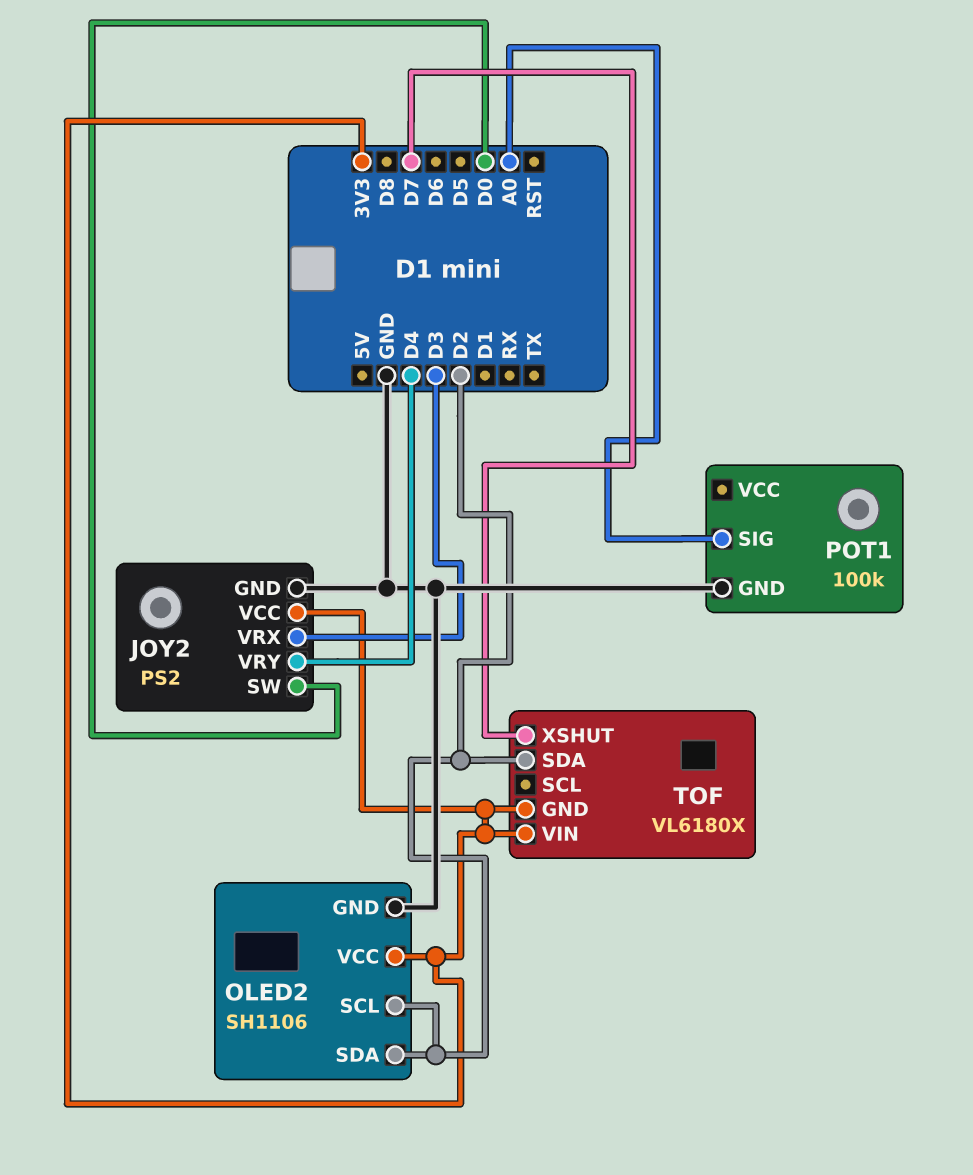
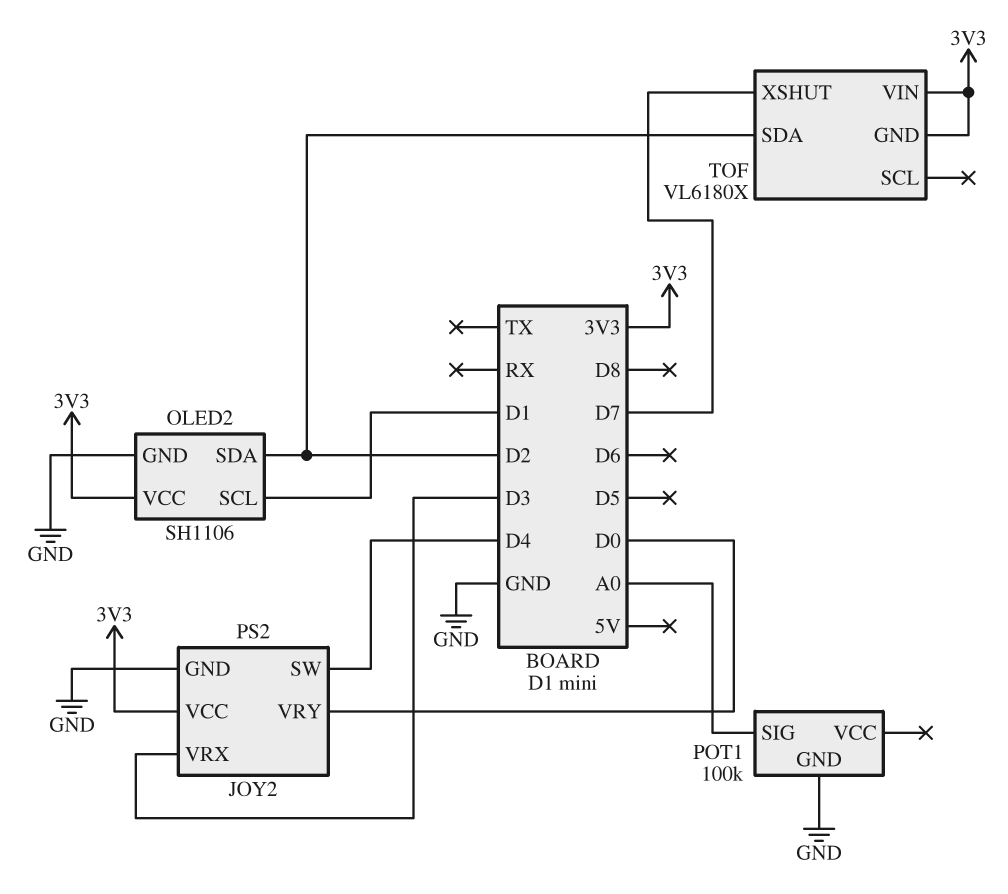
JOY2 pin SW: D0 -> D4
JOY2 pin VRY: D4 -> D0
OLED2 pin SCL: D2 -> D1

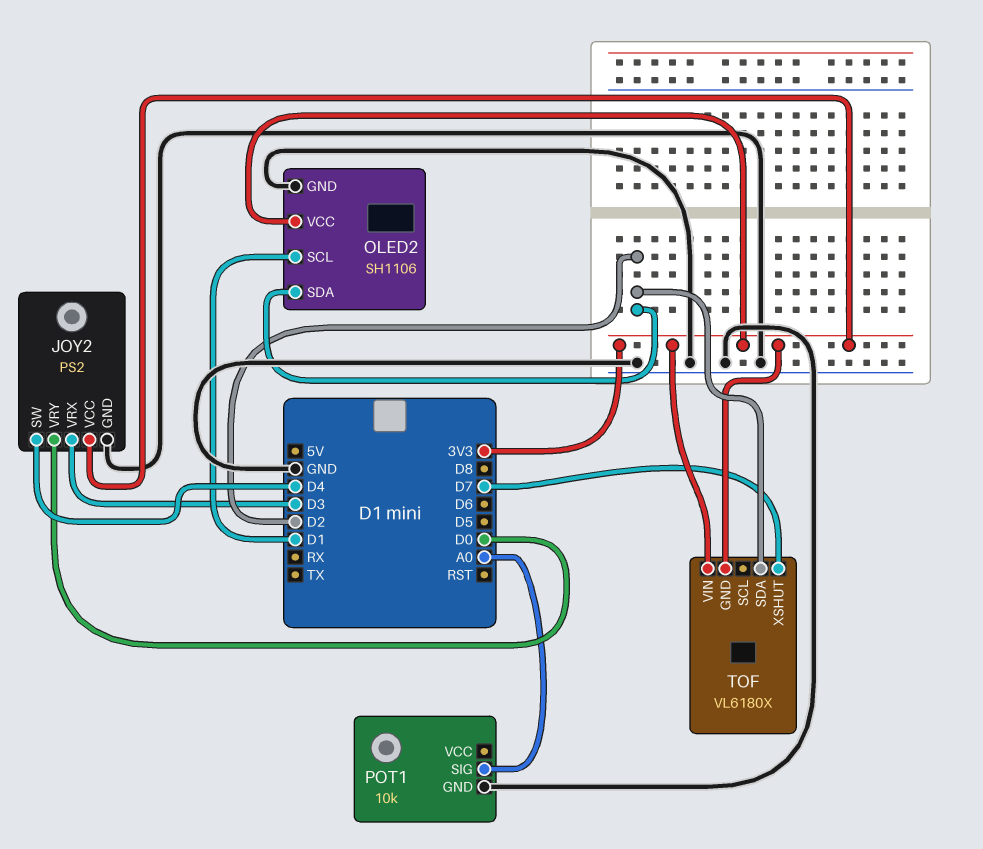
POT1: 100k -> 10k

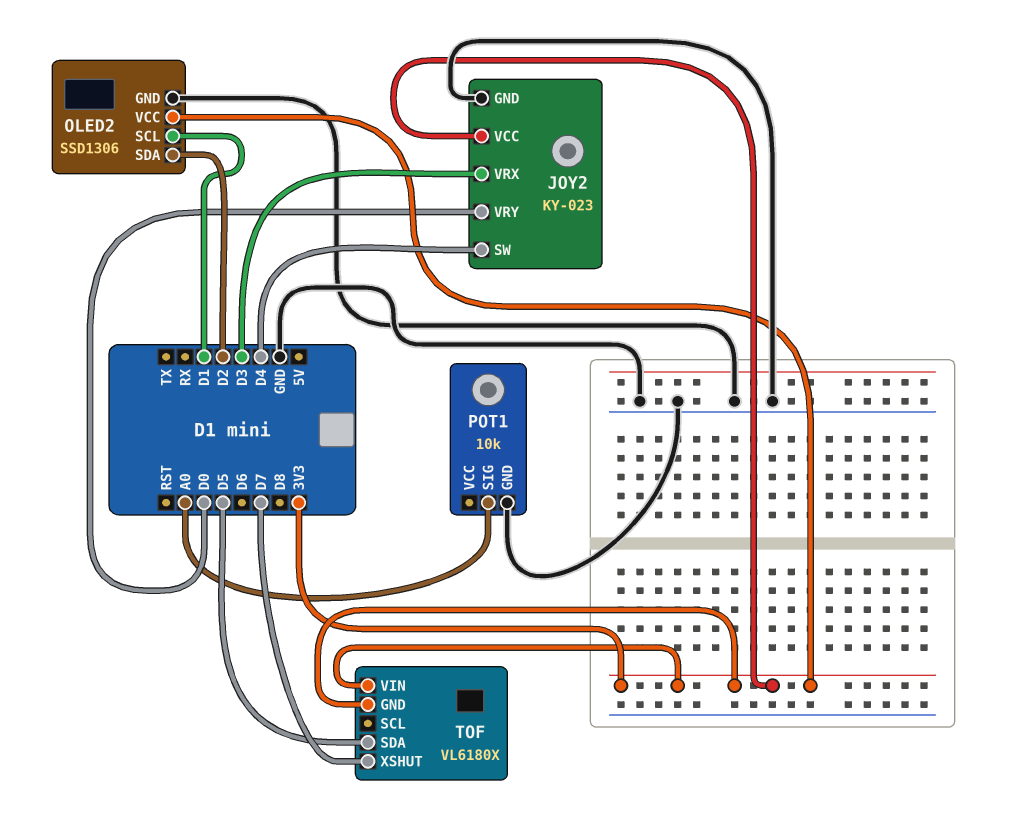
JOY2: PS2 -> KY-023
OLED2: SH1106 -> SSD1306
TOF pin SDA: D2 -> D5

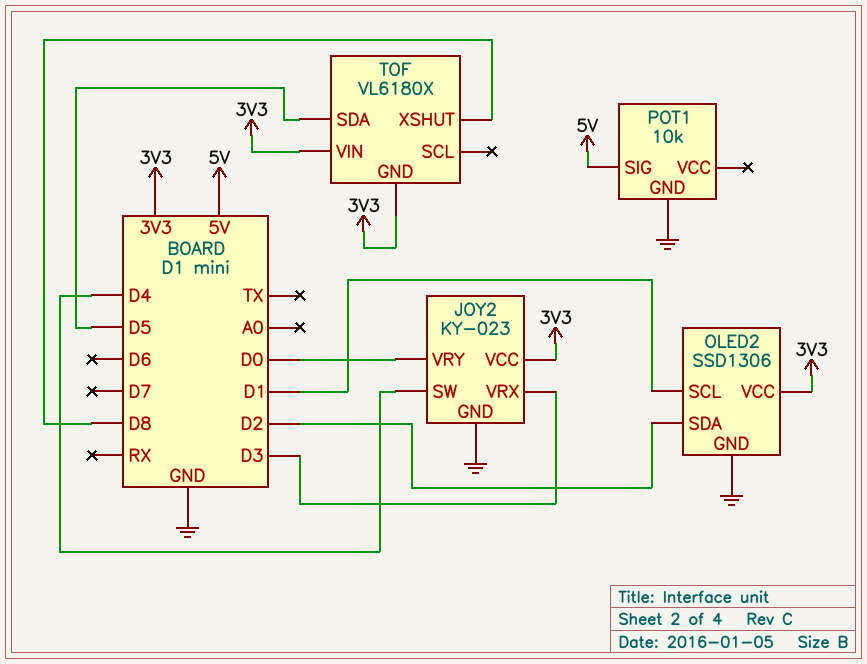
POT1 pin SIG: A0 -> 5V
TOF pin XSHUT: D7 -> D8

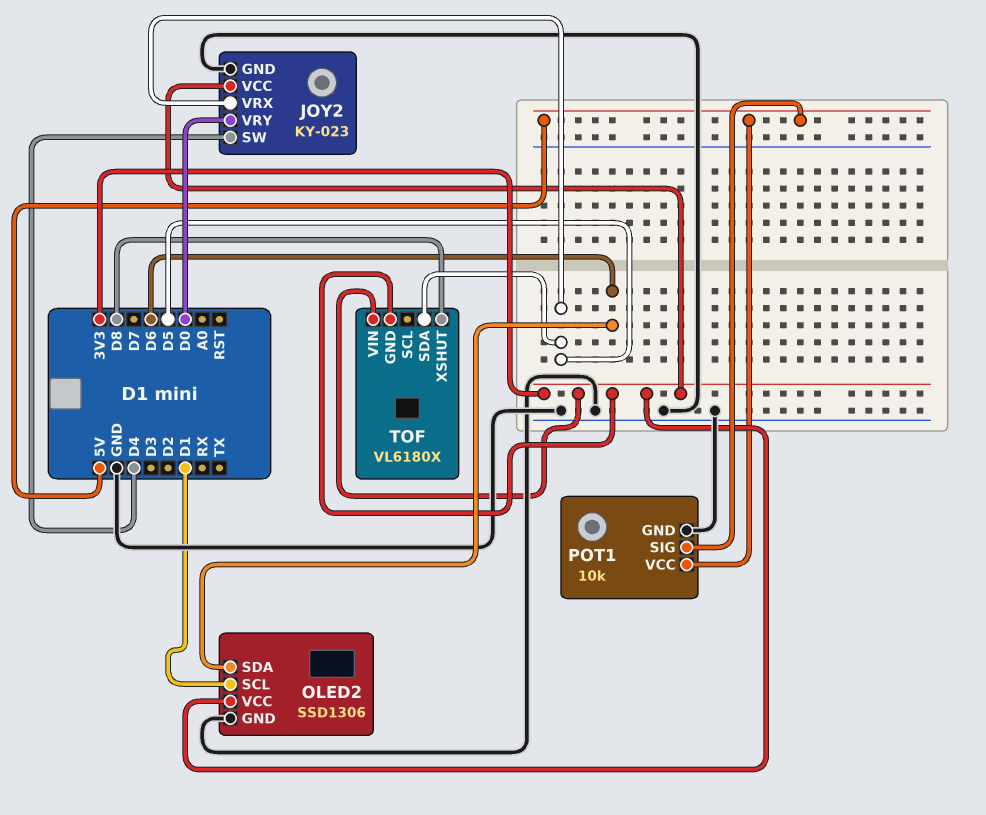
JOY2 pin VRX: D3 -> D5
OLED2 pin SDA: D2 -> D6
POT1 pin VCC: none -> 5V

